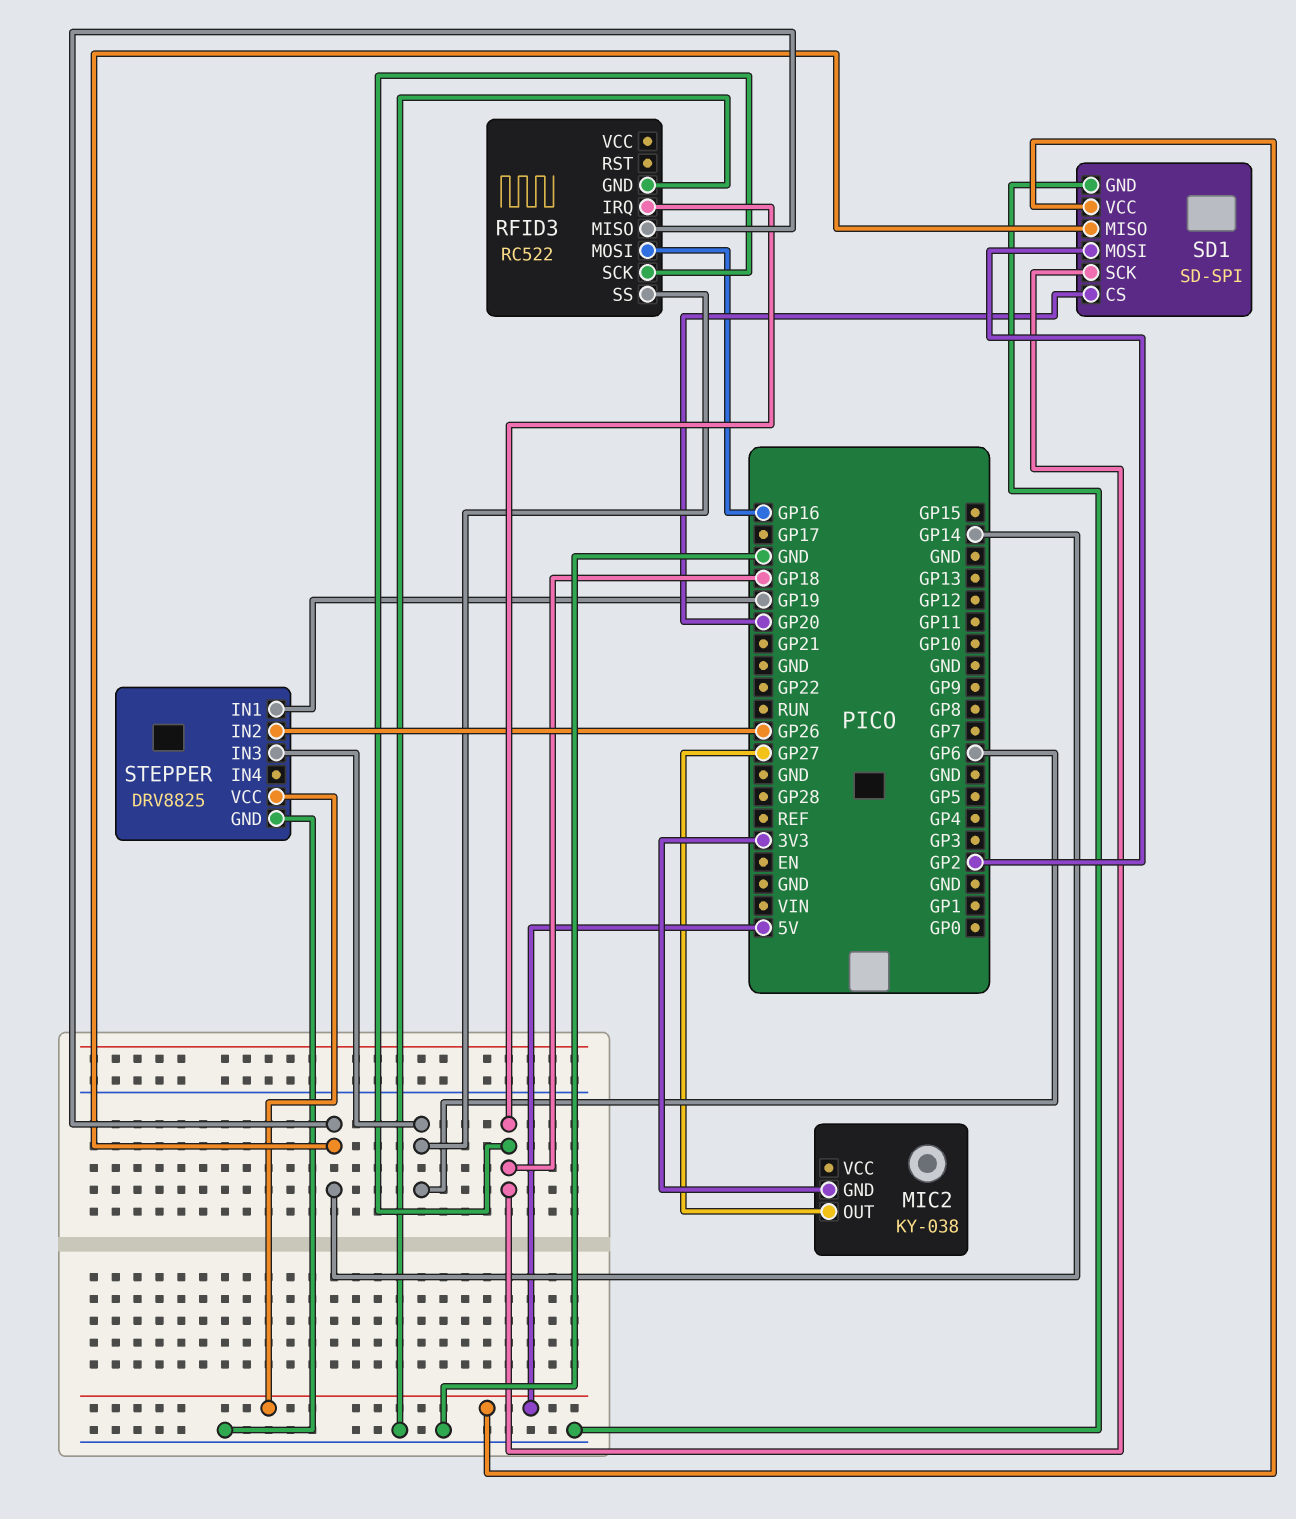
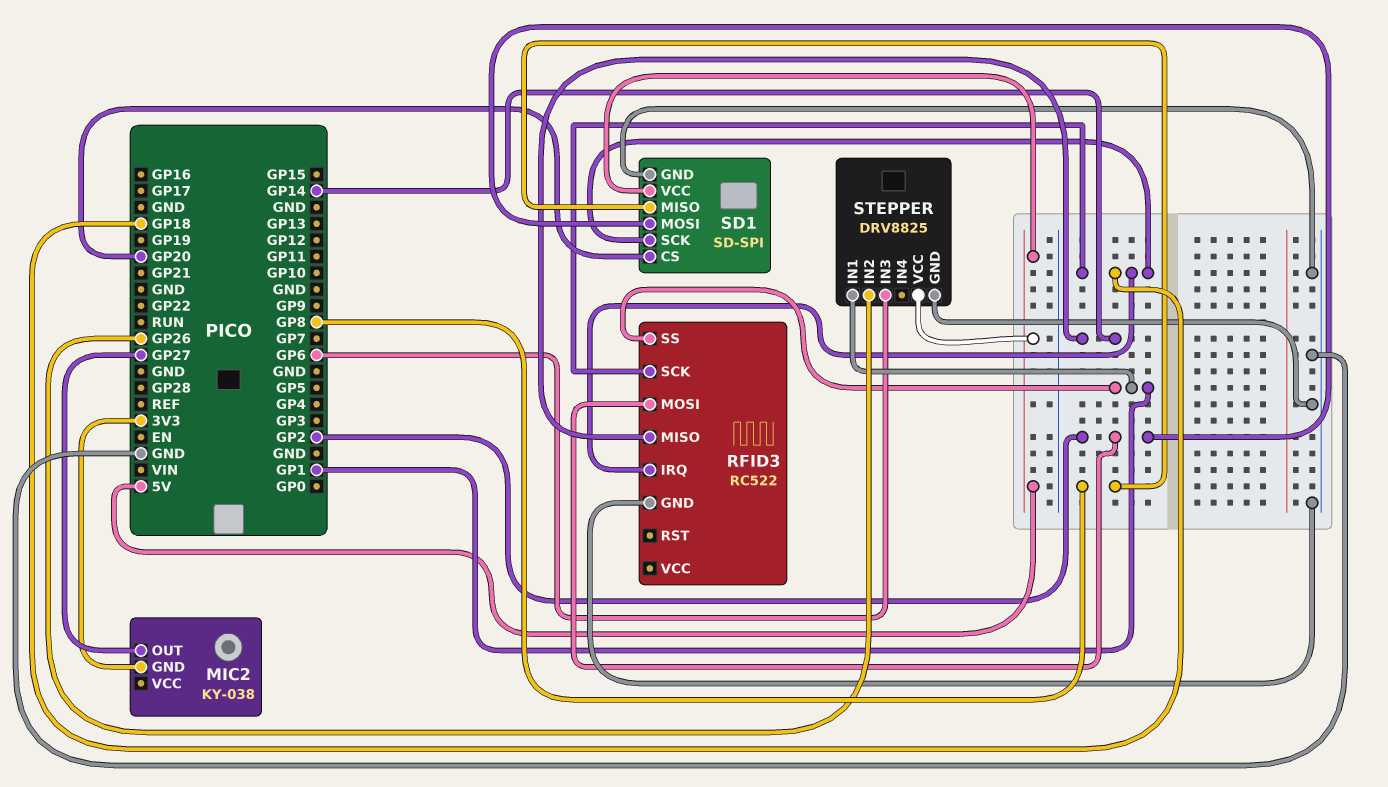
RFID3 pin MOSI: GP16 -> GP2
RFID3 pin SS: GP6 -> GP1
SD1 pin MISO: GP14 -> GP8
STEPPER pin IN1: GP19 -> GP1

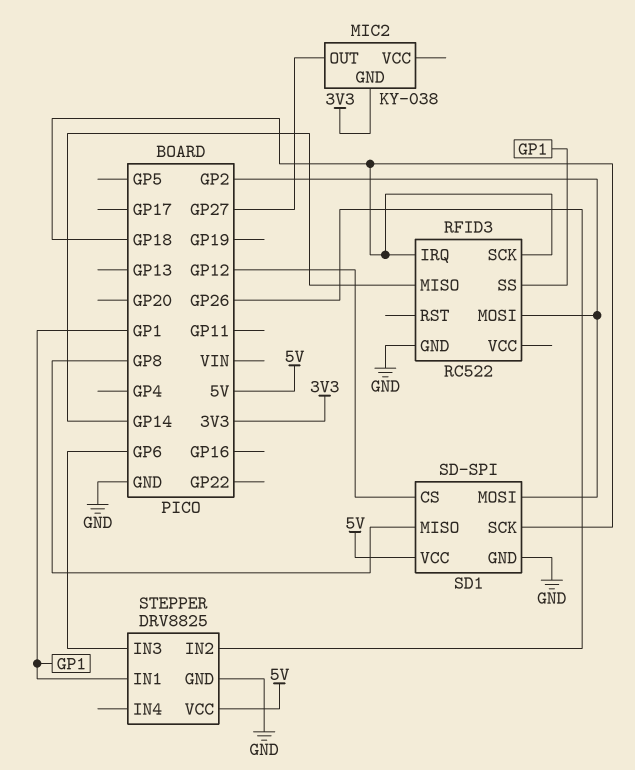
SD1 pin CS: GP20 -> GP12

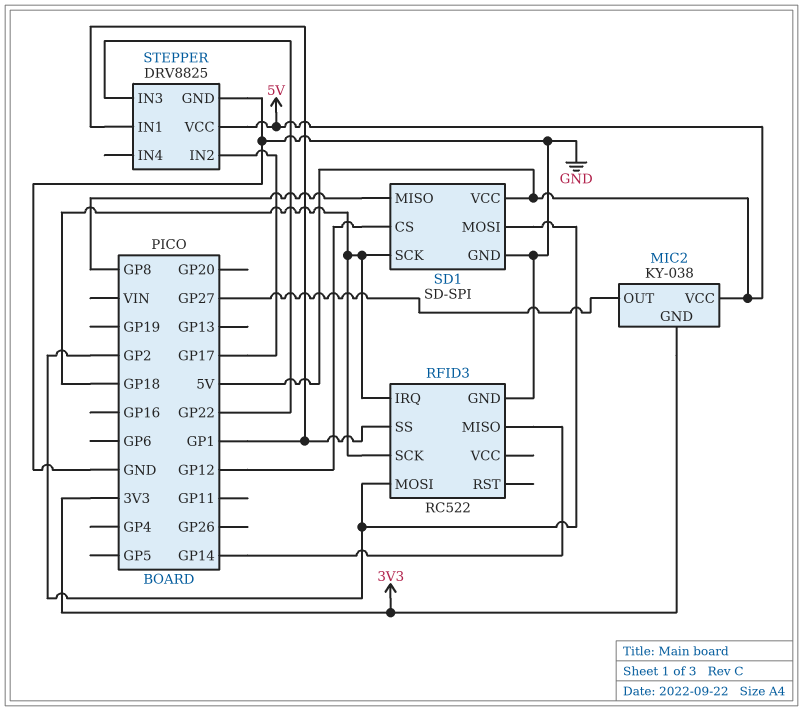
MIC2 pin VCC: none -> 5V
STEPPER pin IN2: GP26 -> GP17
STEPPER pin IN3: GP6 -> GP22

